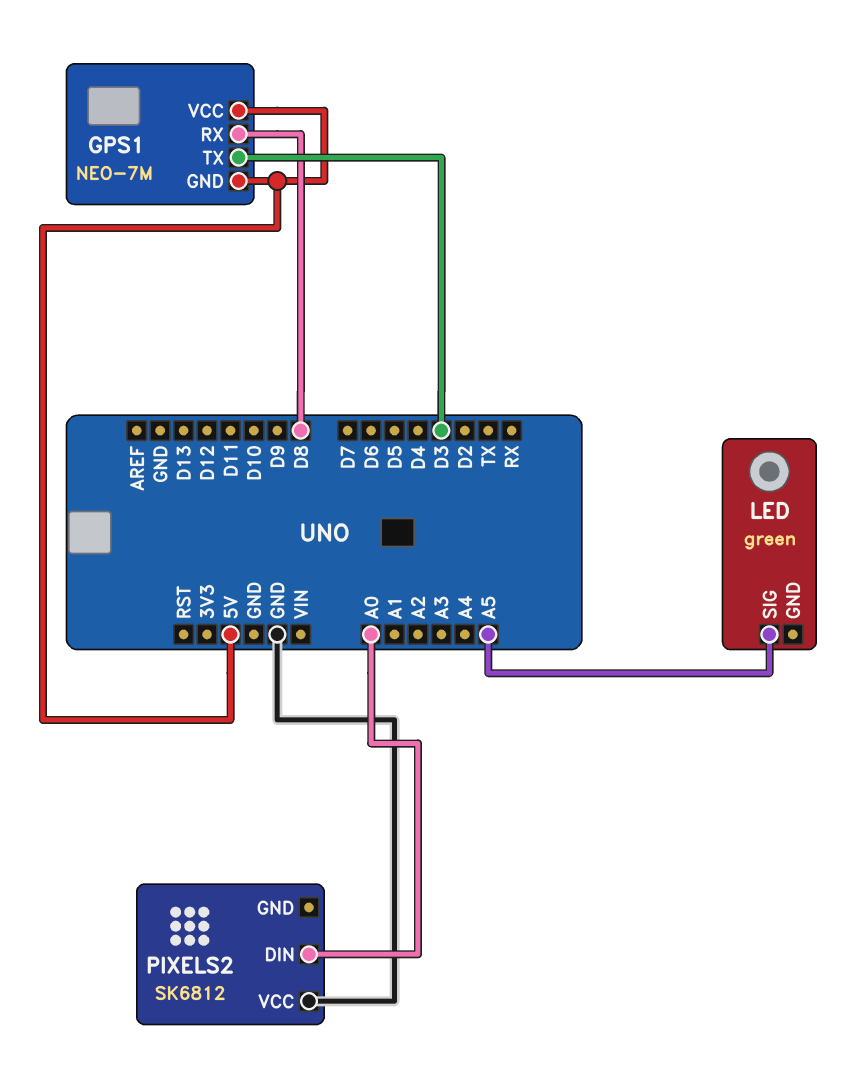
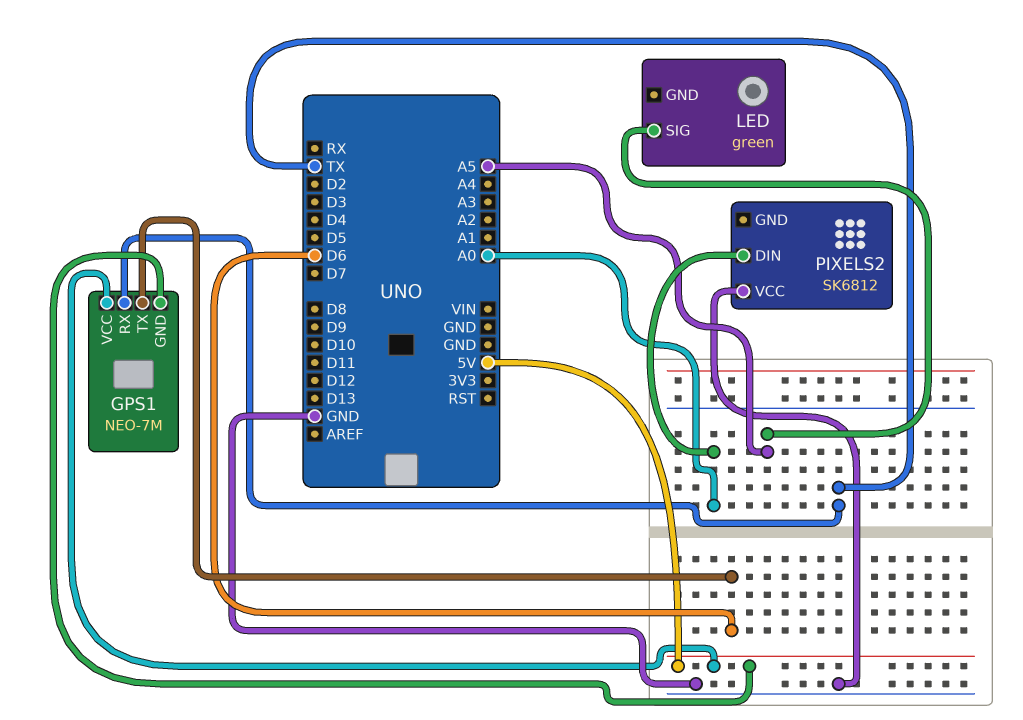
GPS1 pin RX: D8 -> TX
GPS1 pin TX: D3 -> D6

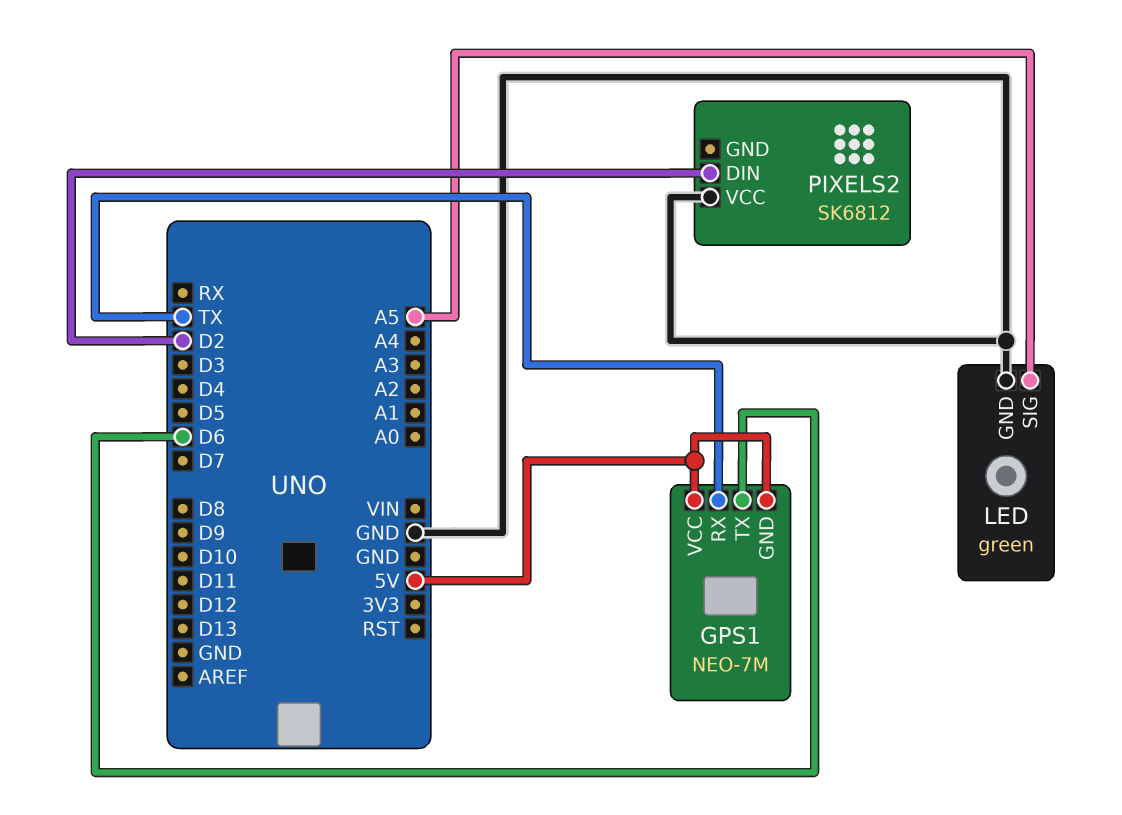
LED pin GND: none -> GND
PIXELS2 pin DIN: A0 -> D2

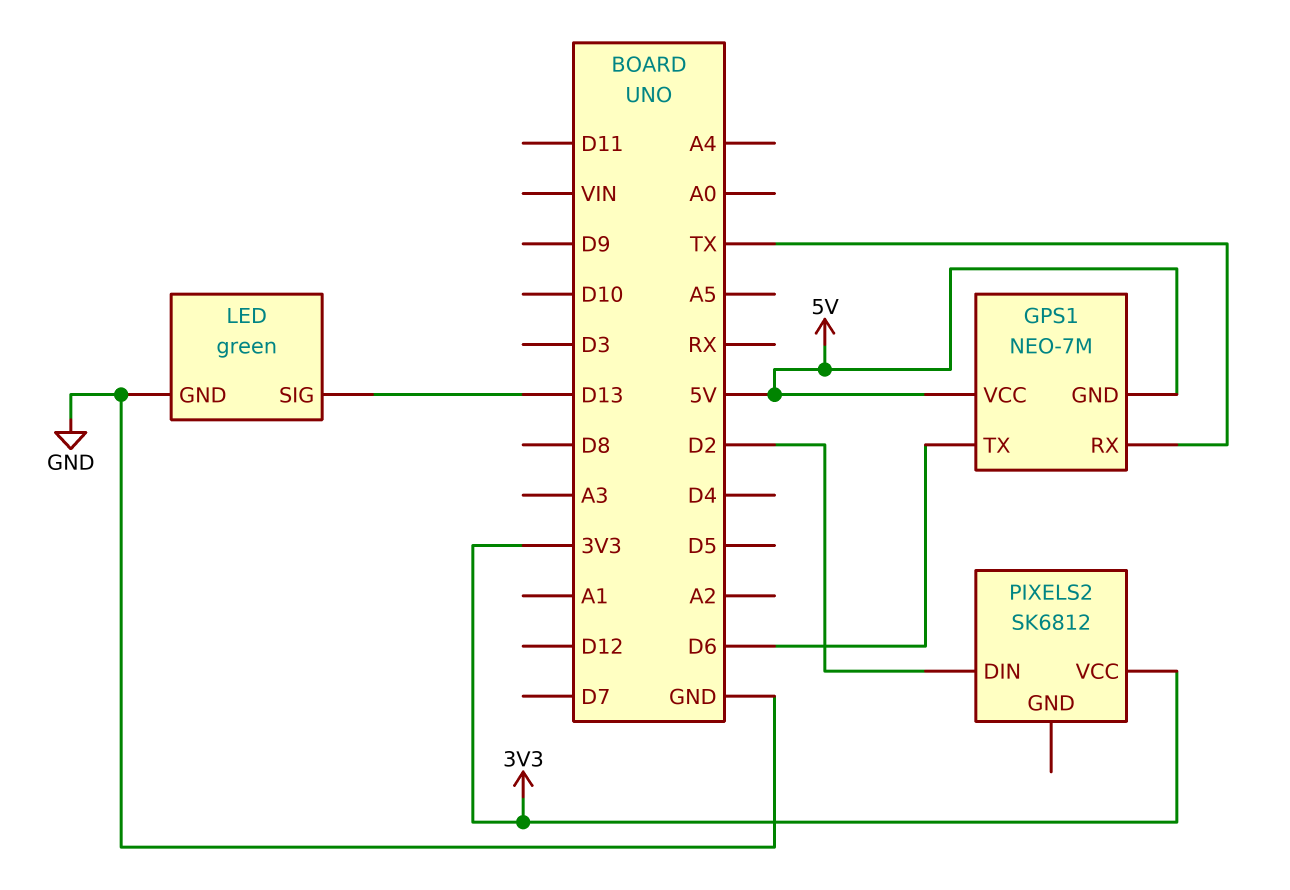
LED pin SIG: A5 -> D13
PIXELS2 pin VCC: GND -> 3V3

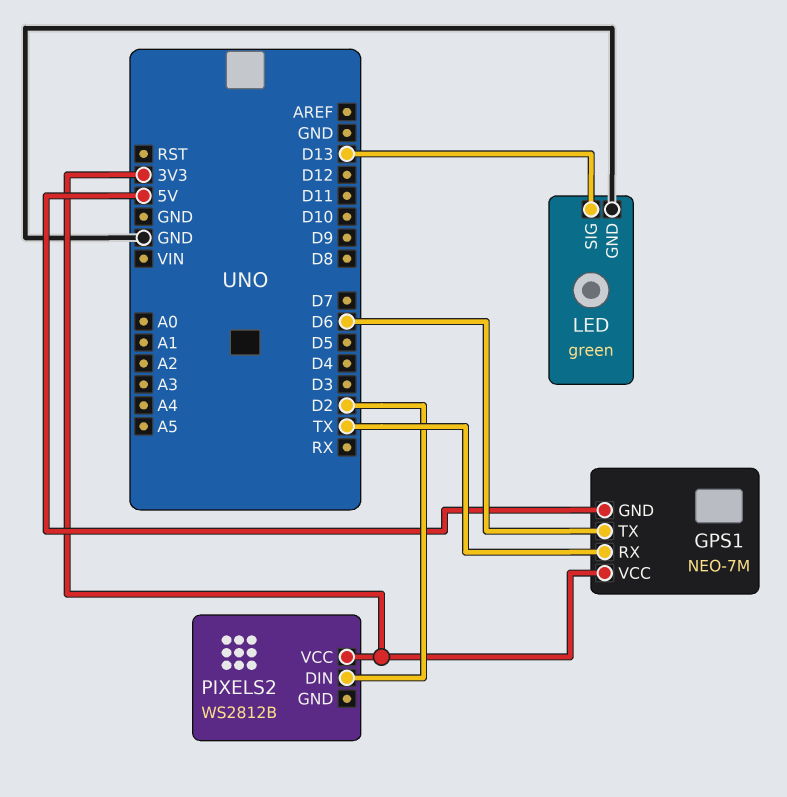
GPS1 pin VCC: 5V -> 3V3
PIXELS2: SK6812 -> WS2812B

